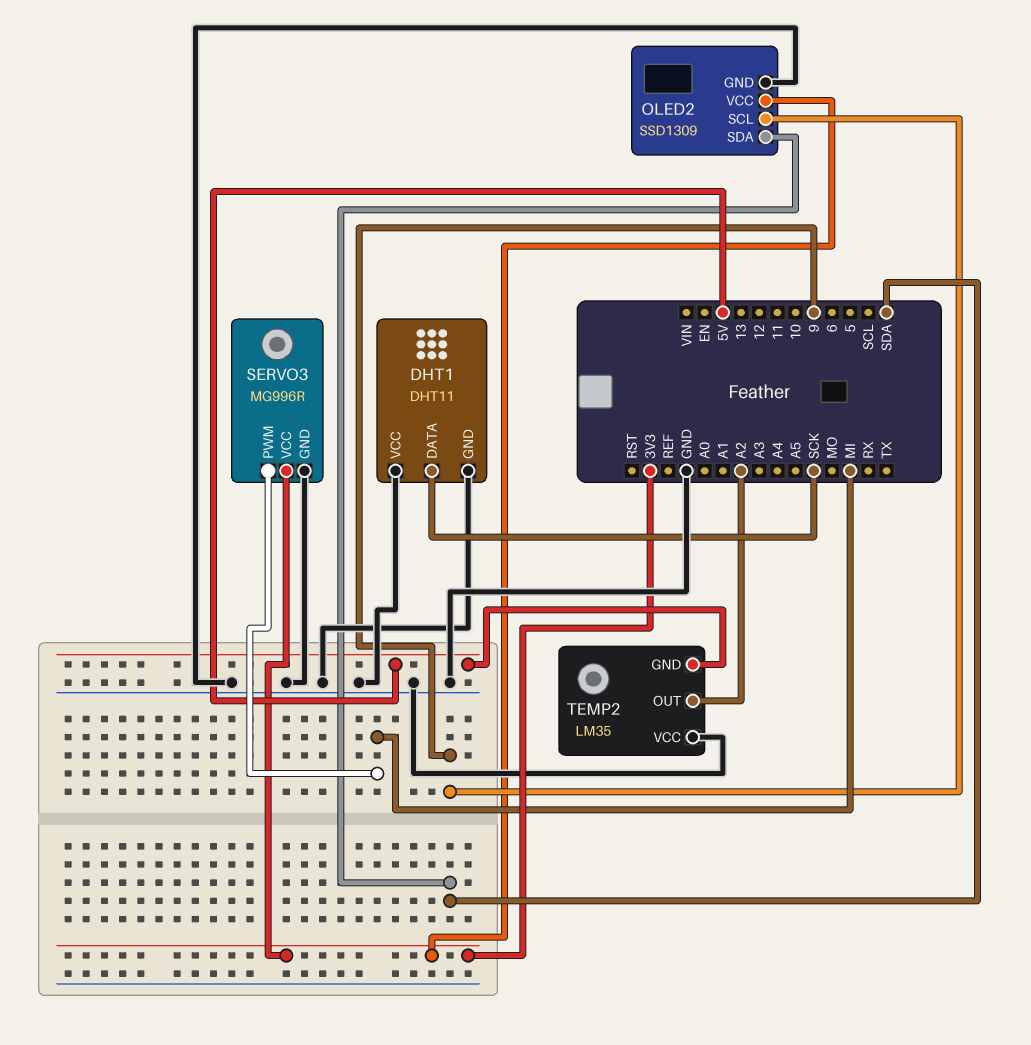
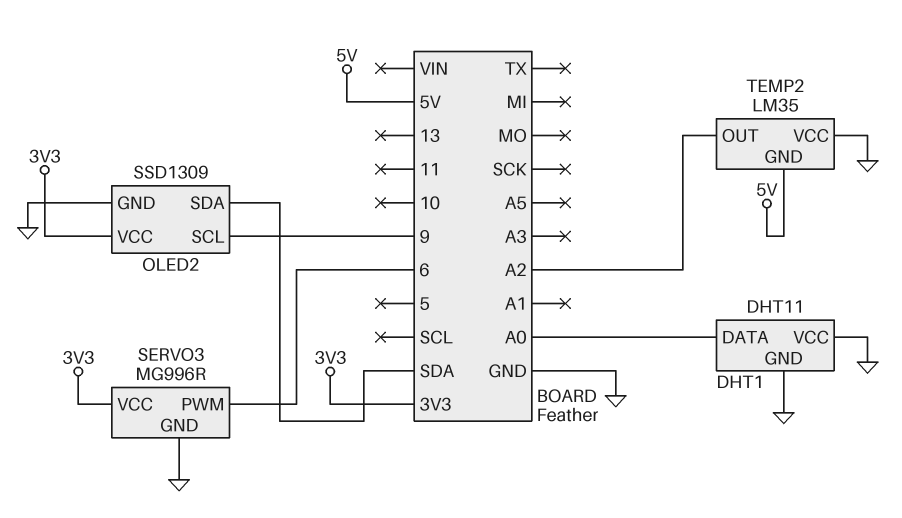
DHT1 pin DATA: SCK -> A0
SERVO3 pin PWM: MI -> 6

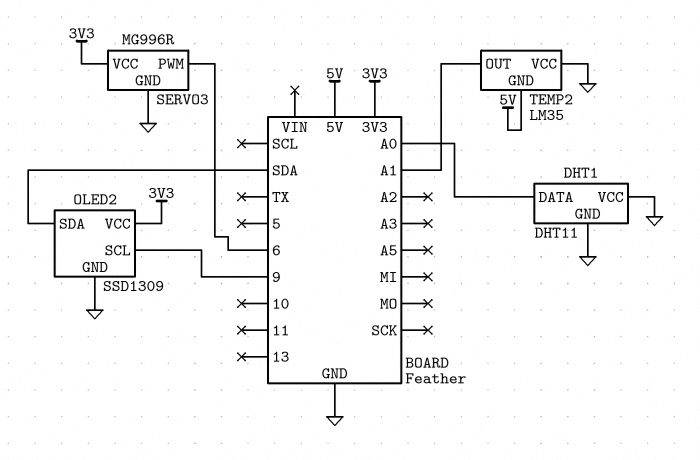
TEMP2 pin OUT: A2 -> A1

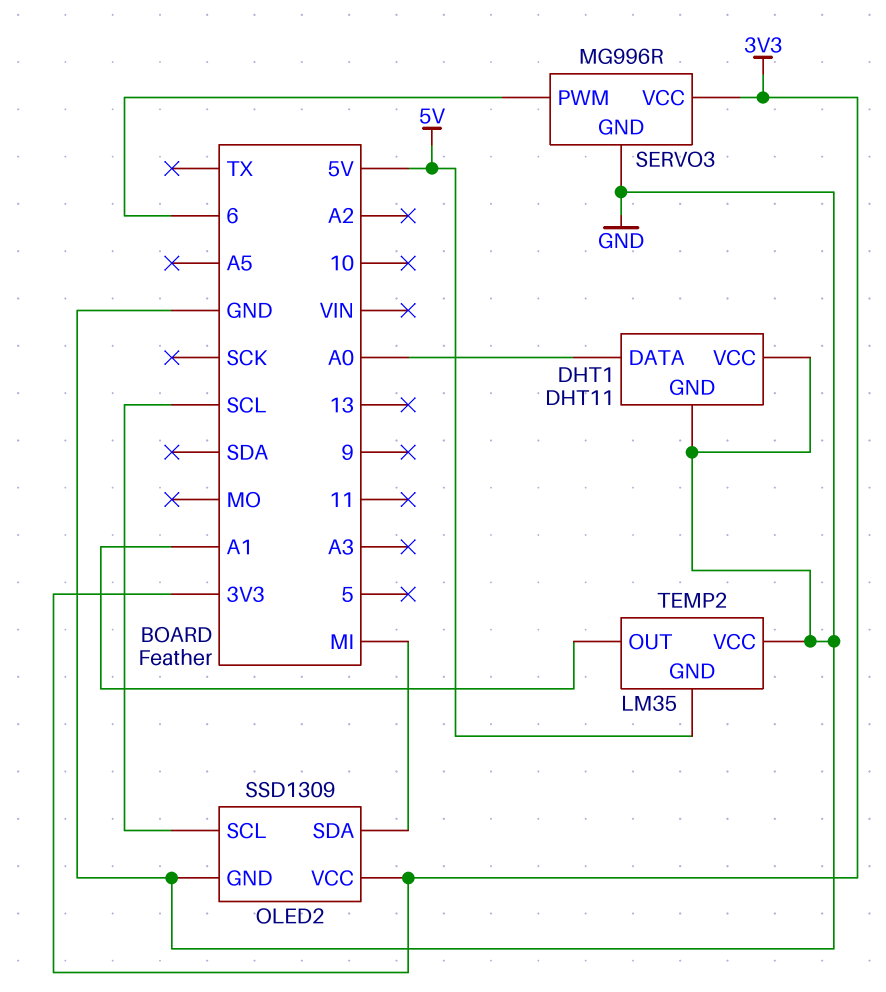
OLED2 pin SCL: 9 -> SCL
OLED2 pin SDA: SDA -> MI

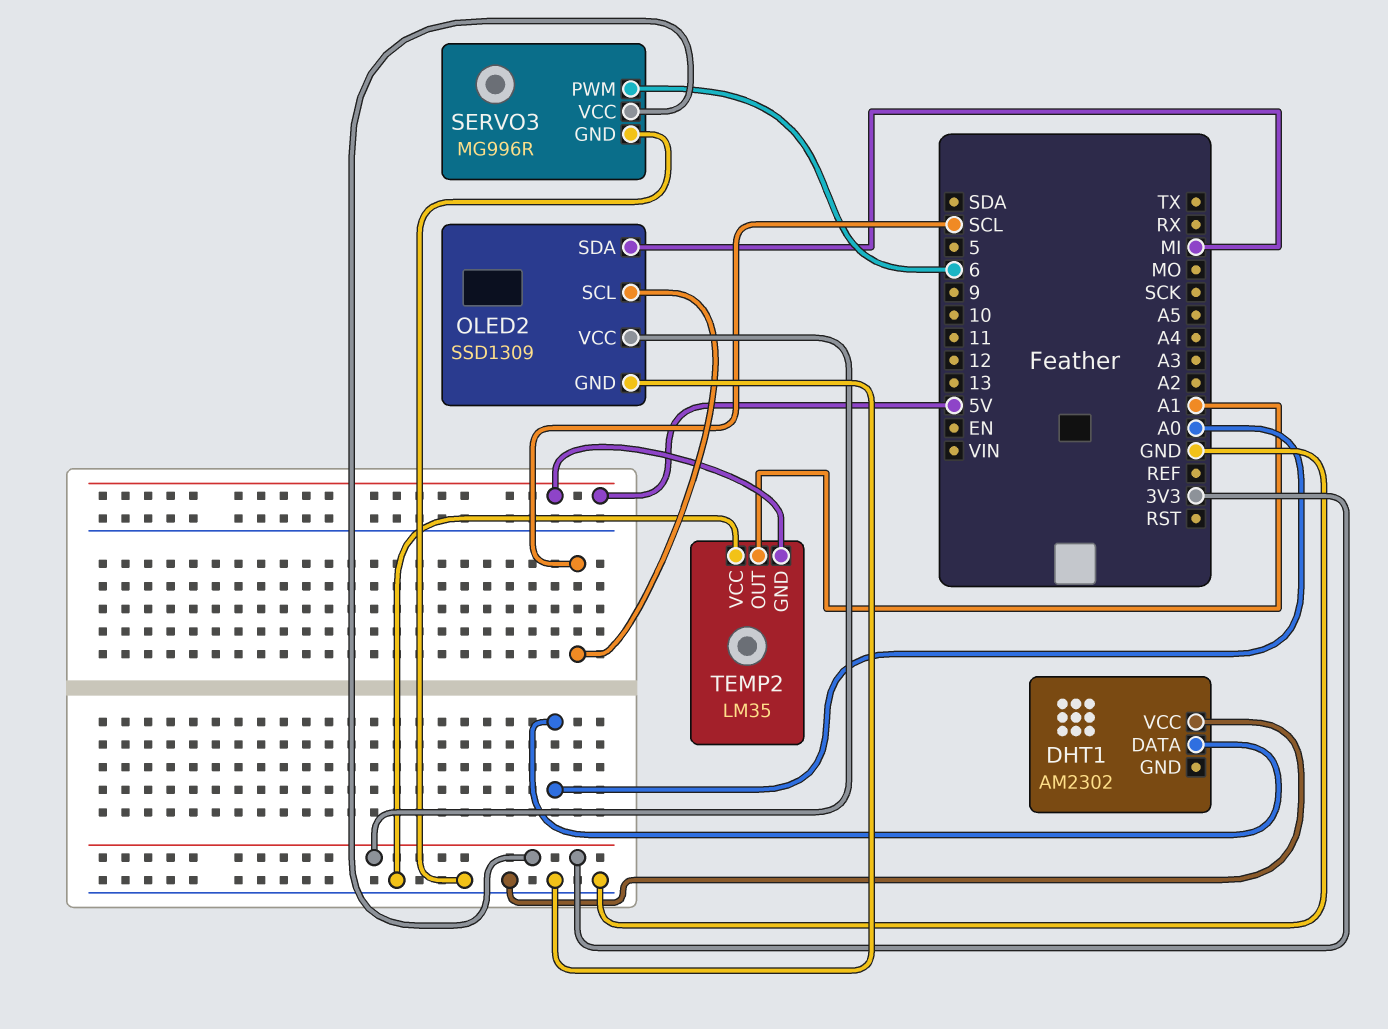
DHT1: DHT11 -> AM2302
DHT1 pin GND: GND -> none

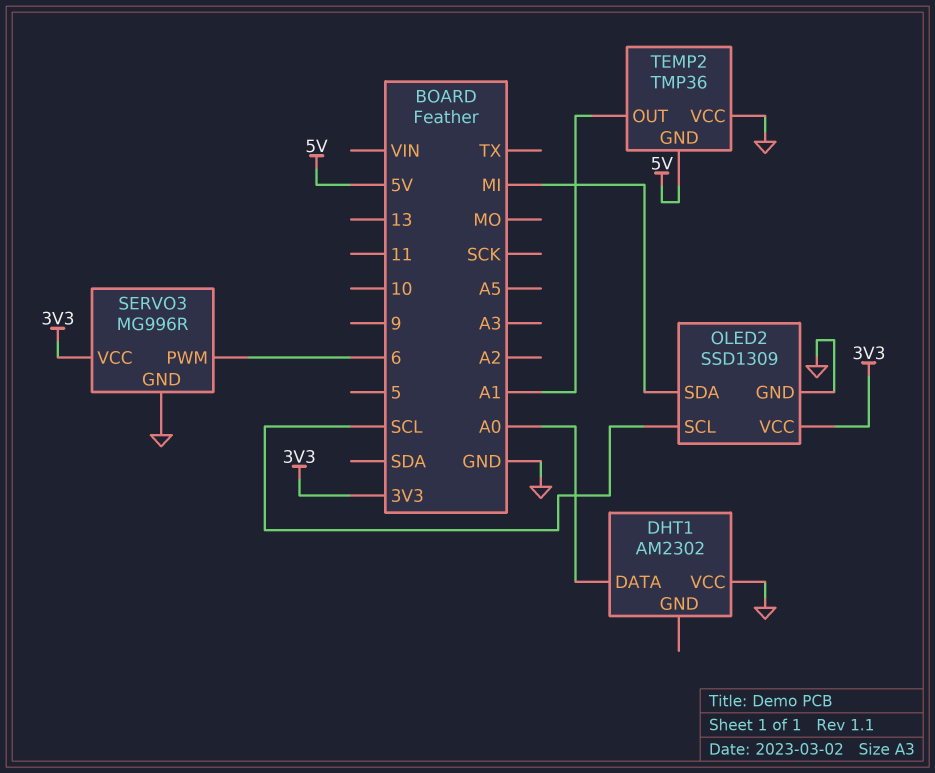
TEMP2: LM35 -> TMP36

